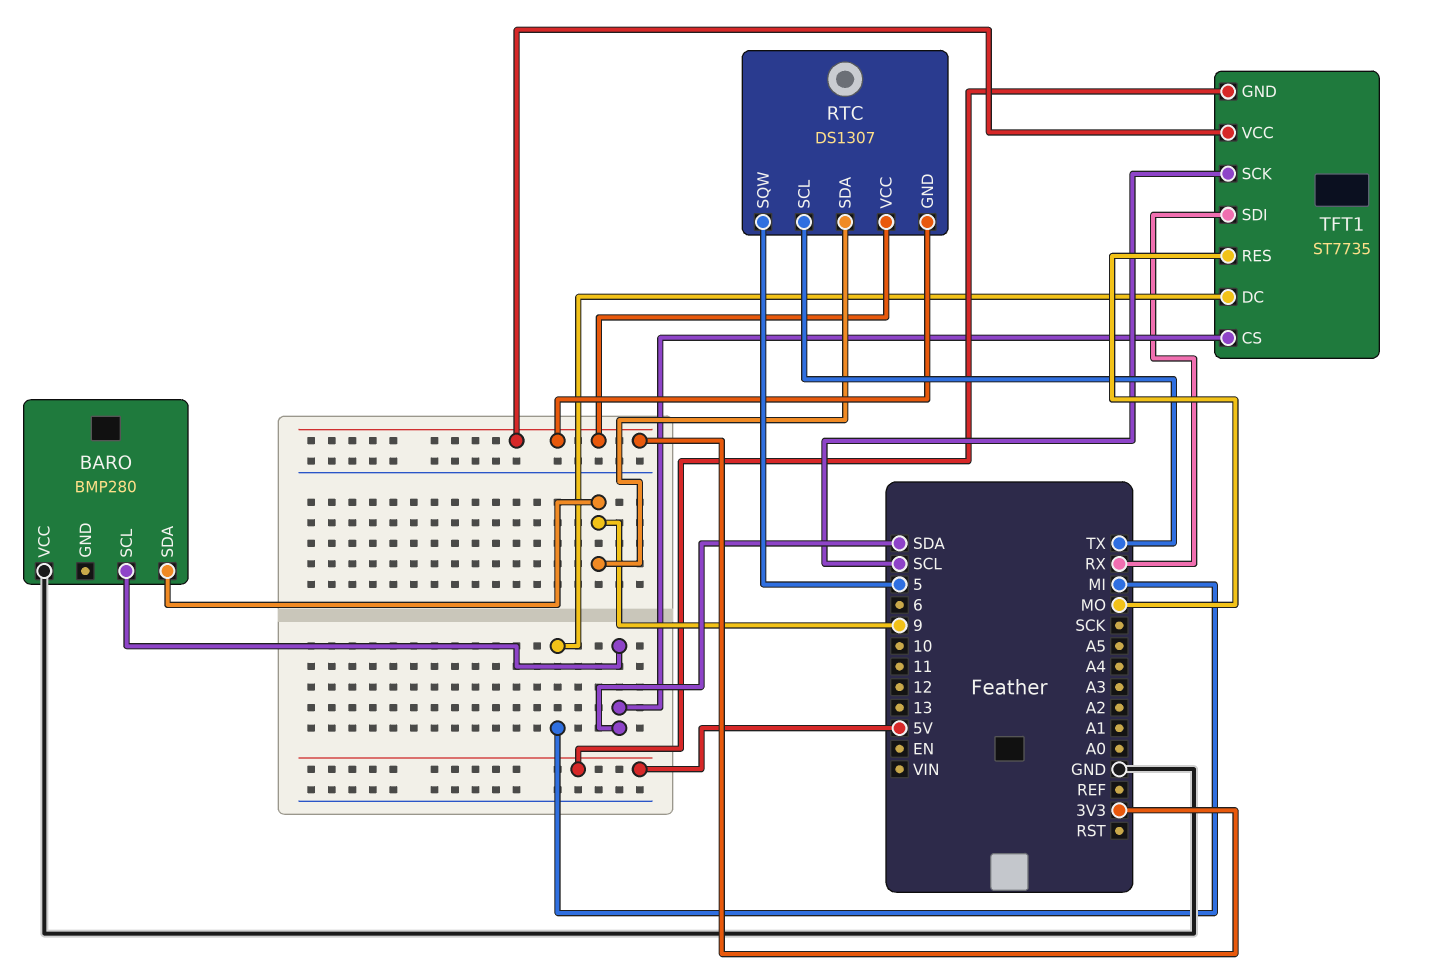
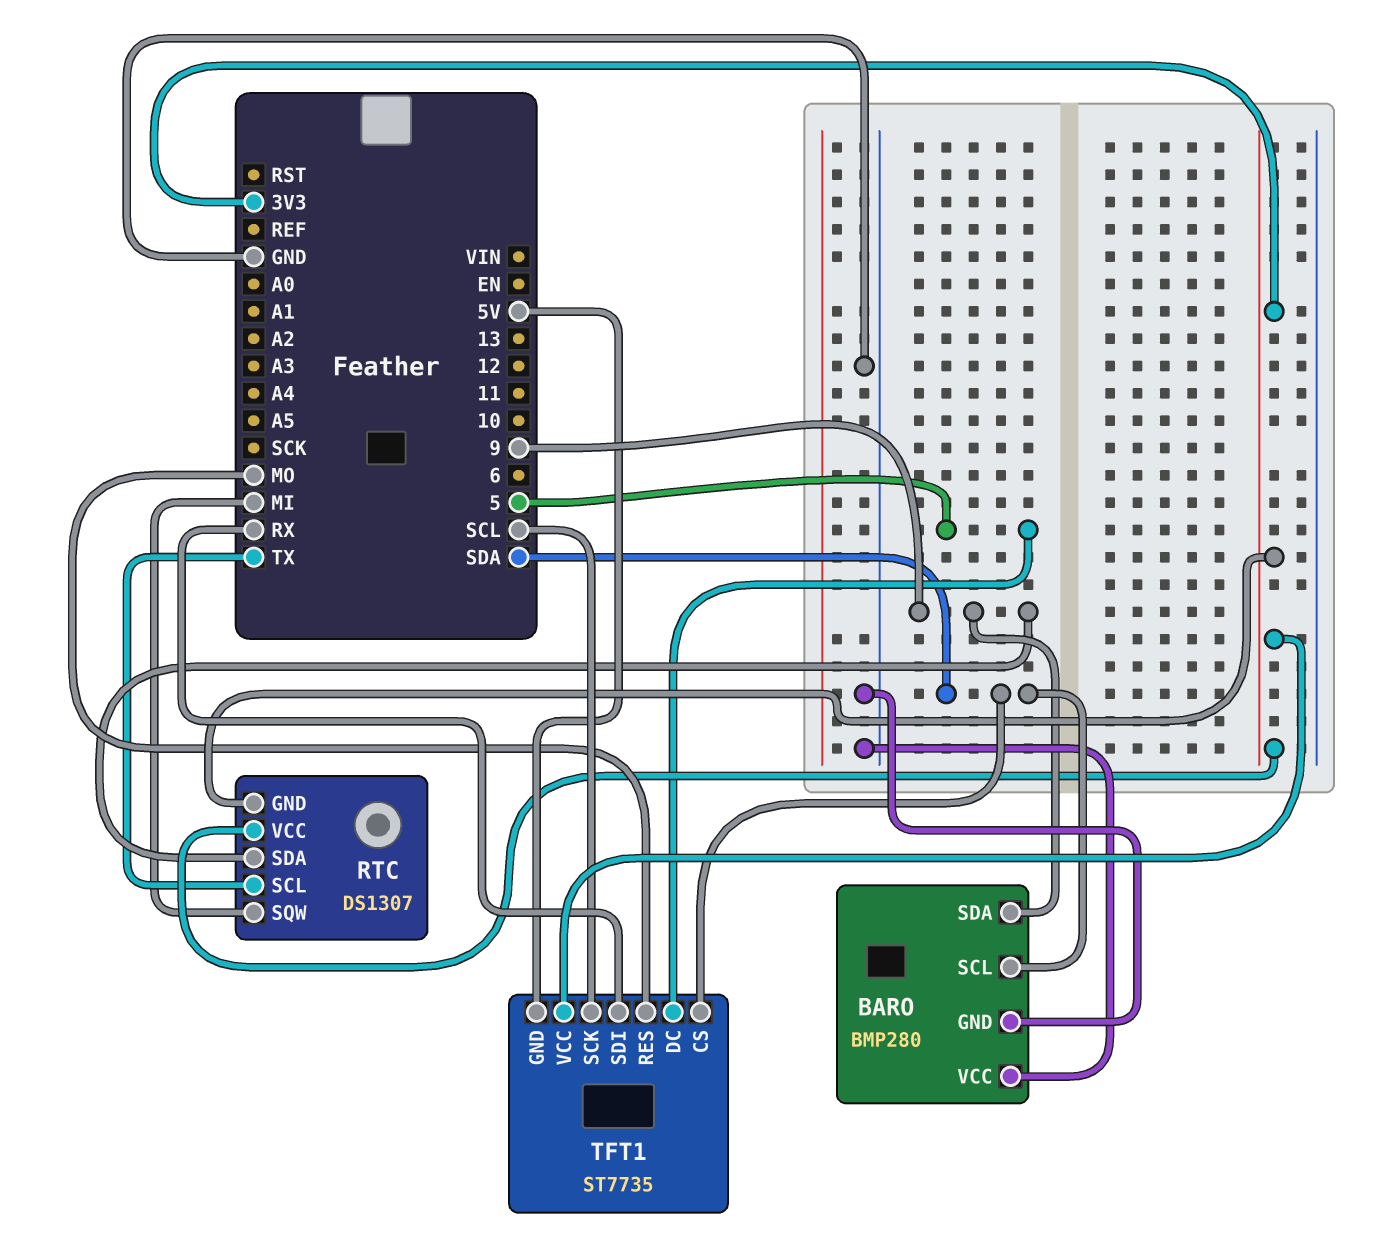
BARO pin GND: none -> GND
RTC pin SQW: 5 -> MI
TFT1 pin DC: MI -> 5

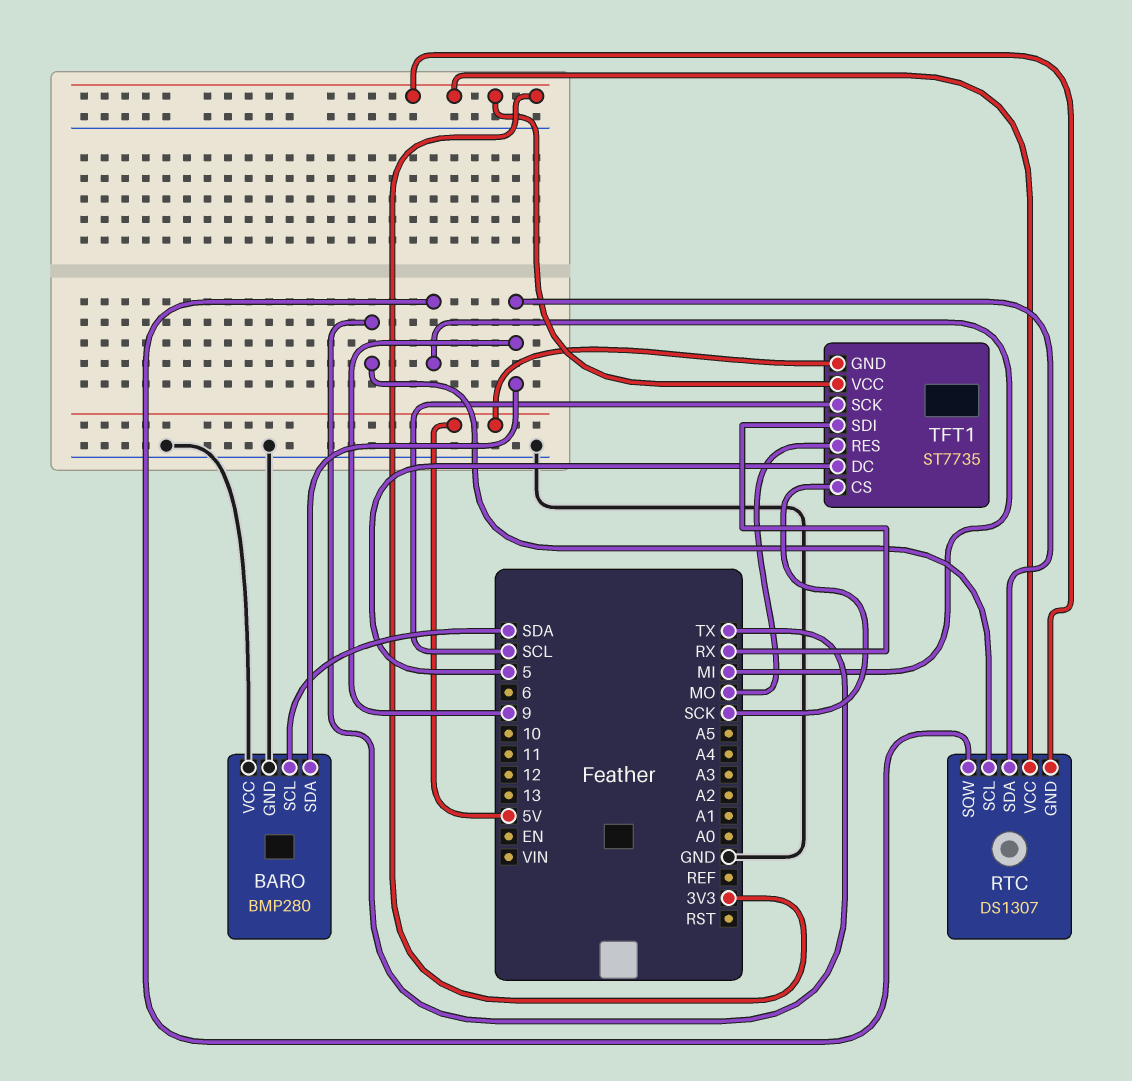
TFT1 pin CS: SDA -> SCK

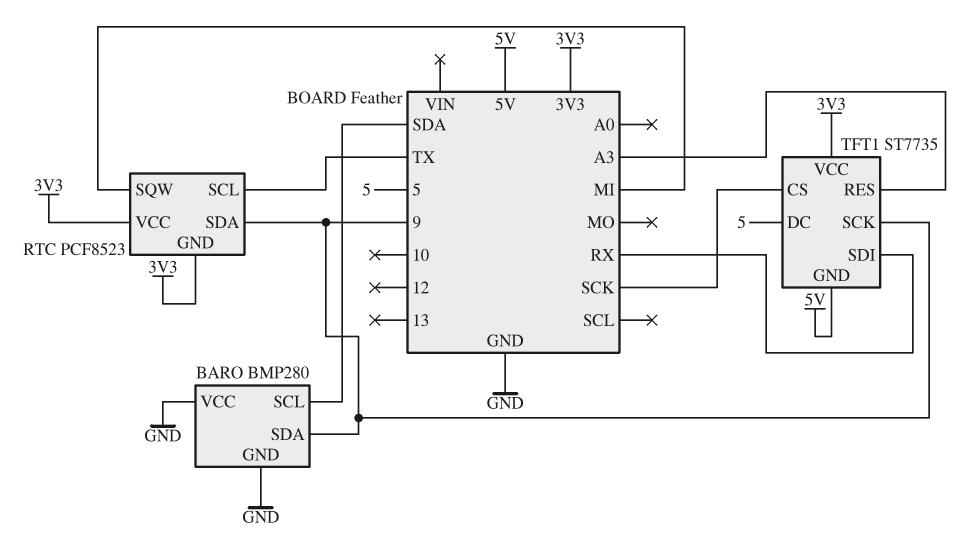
RTC: DS1307 -> PCF8523
TFT1 pin RES: MO -> A3
TFT1 pin SCK: SCL -> 9

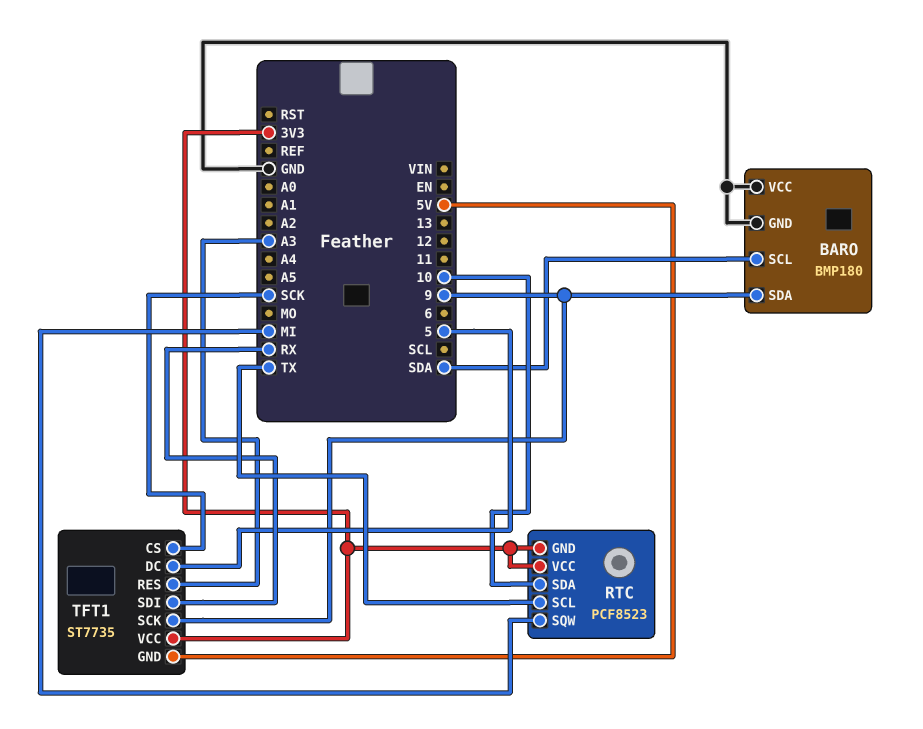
BARO: BMP280 -> BMP180
RTC pin SDA: 9 -> 10

